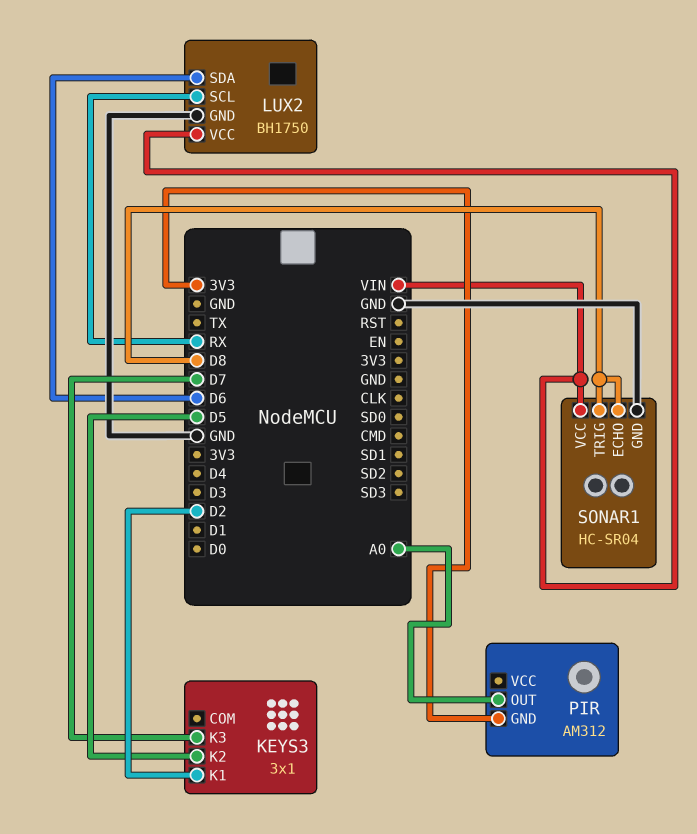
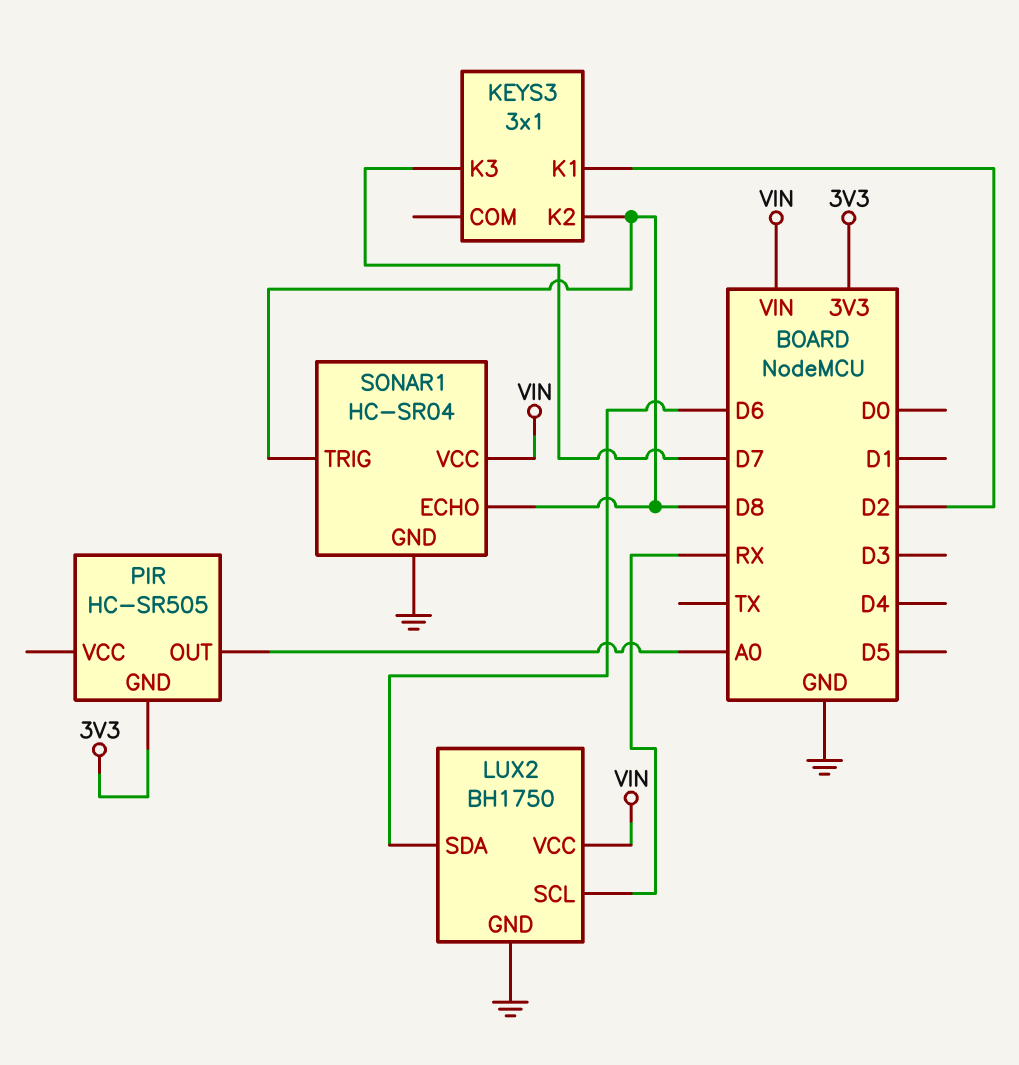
KEYS3 pin K2: D5 -> D8
PIR: AM312 -> HC-SR505

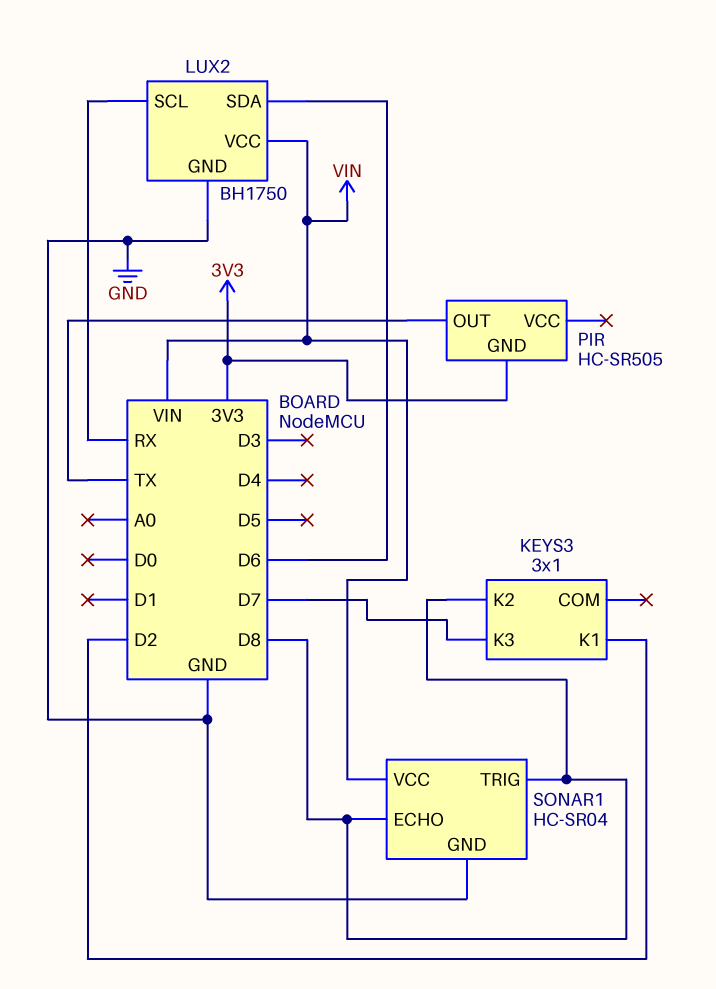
PIR pin OUT: A0 -> TX

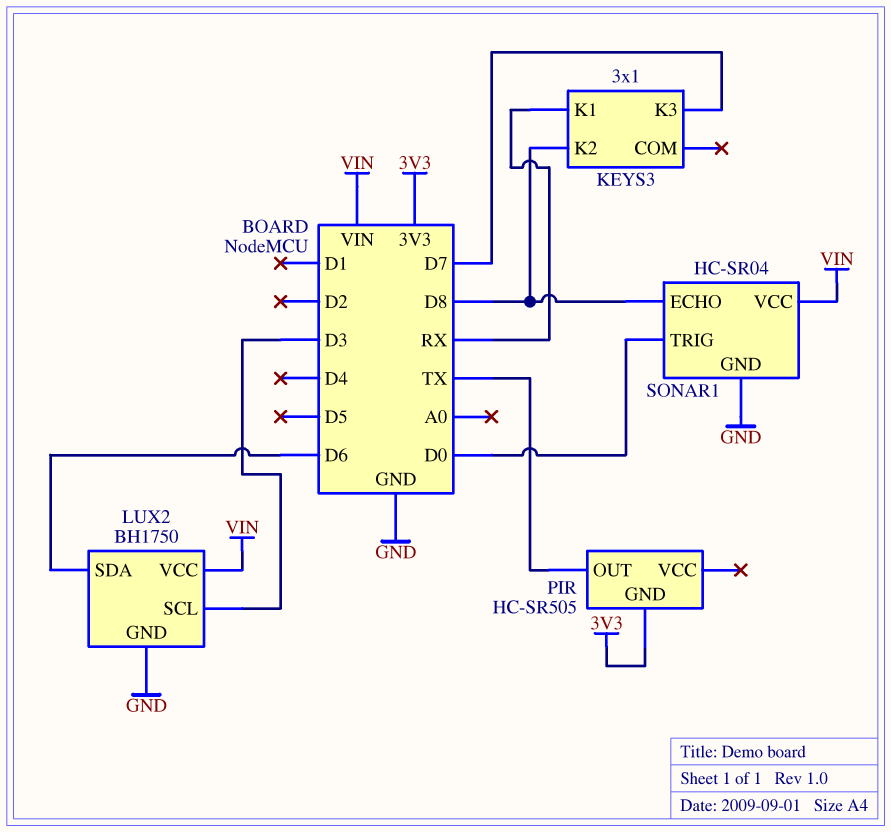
KEYS3 pin K1: D2 -> RX
LUX2 pin SCL: RX -> D3
SONAR1 pin TRIG: D8 -> D0

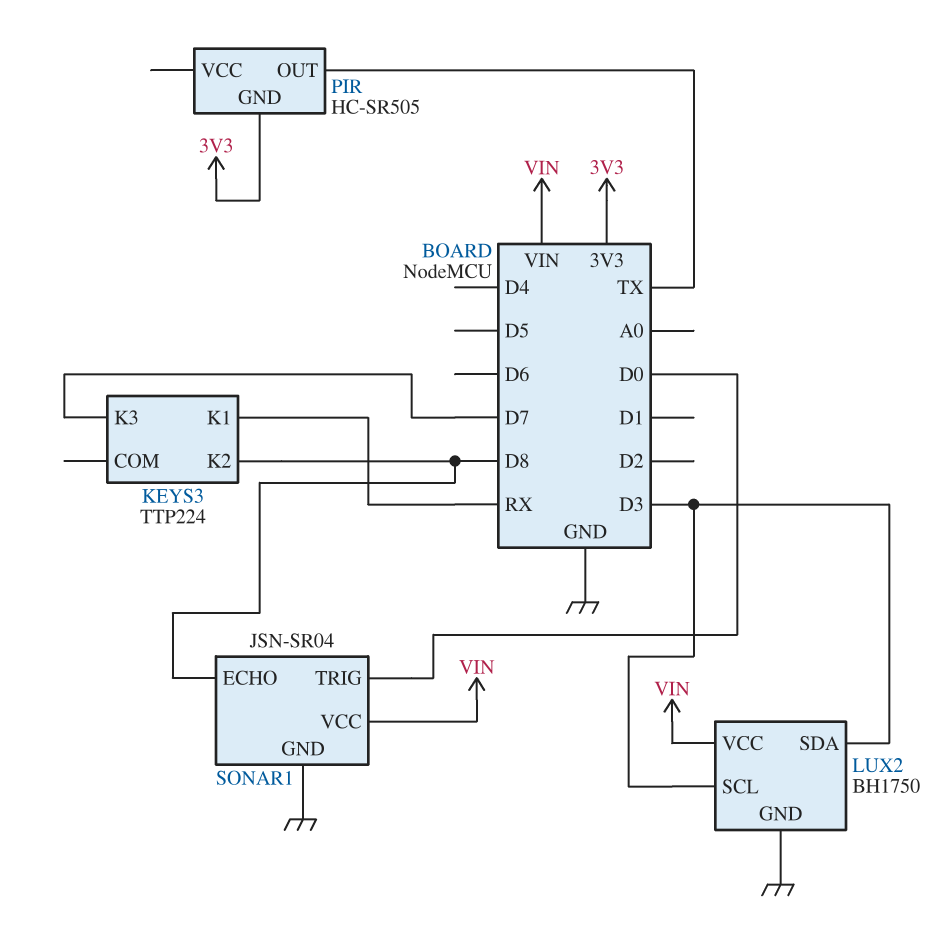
KEYS3: 3x1 -> TTP224
LUX2 pin SDA: D6 -> D3
SONAR1: HC-SR04 -> JSN-SR04

